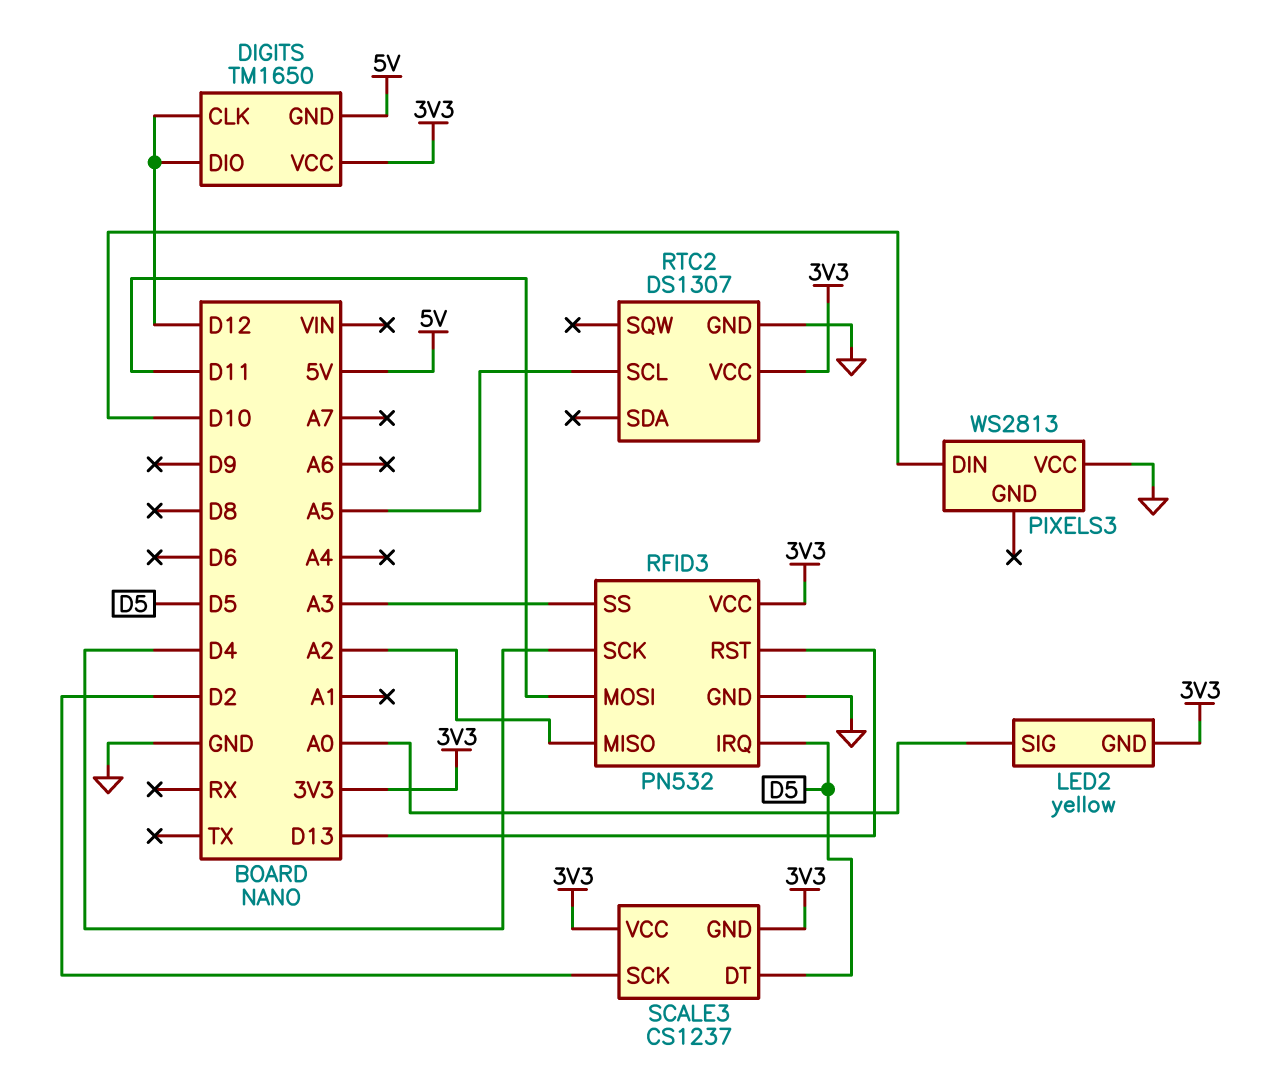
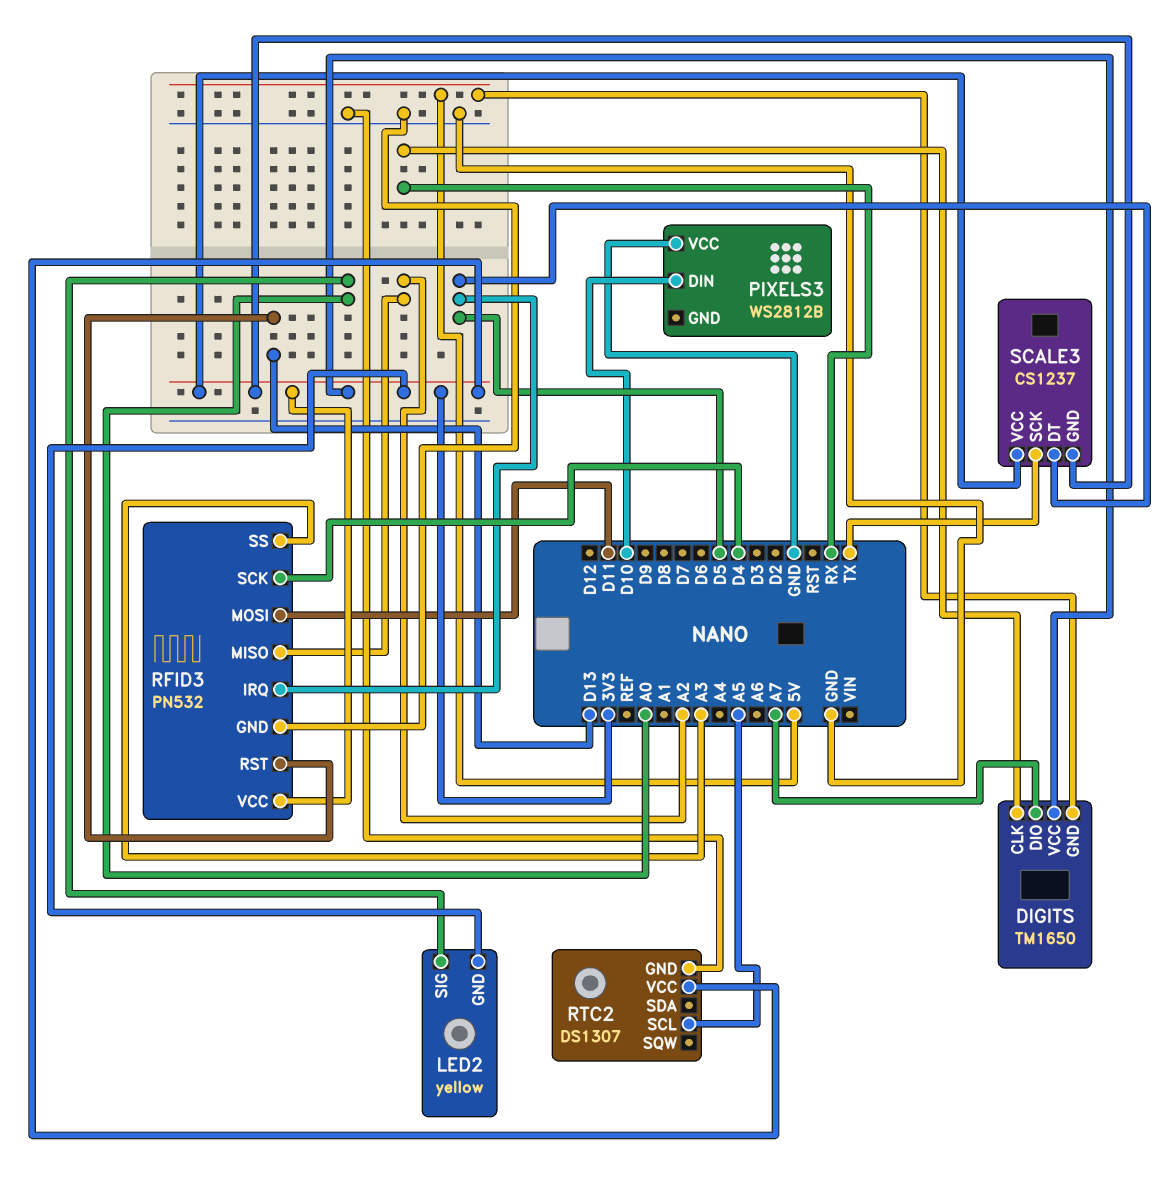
DIGITS pin CLK: D12 -> RX
DIGITS pin DIO: D12 -> A7
PIXELS3: WS2813 -> WS2812B
SCALE3 pin SCK: D2 -> TX

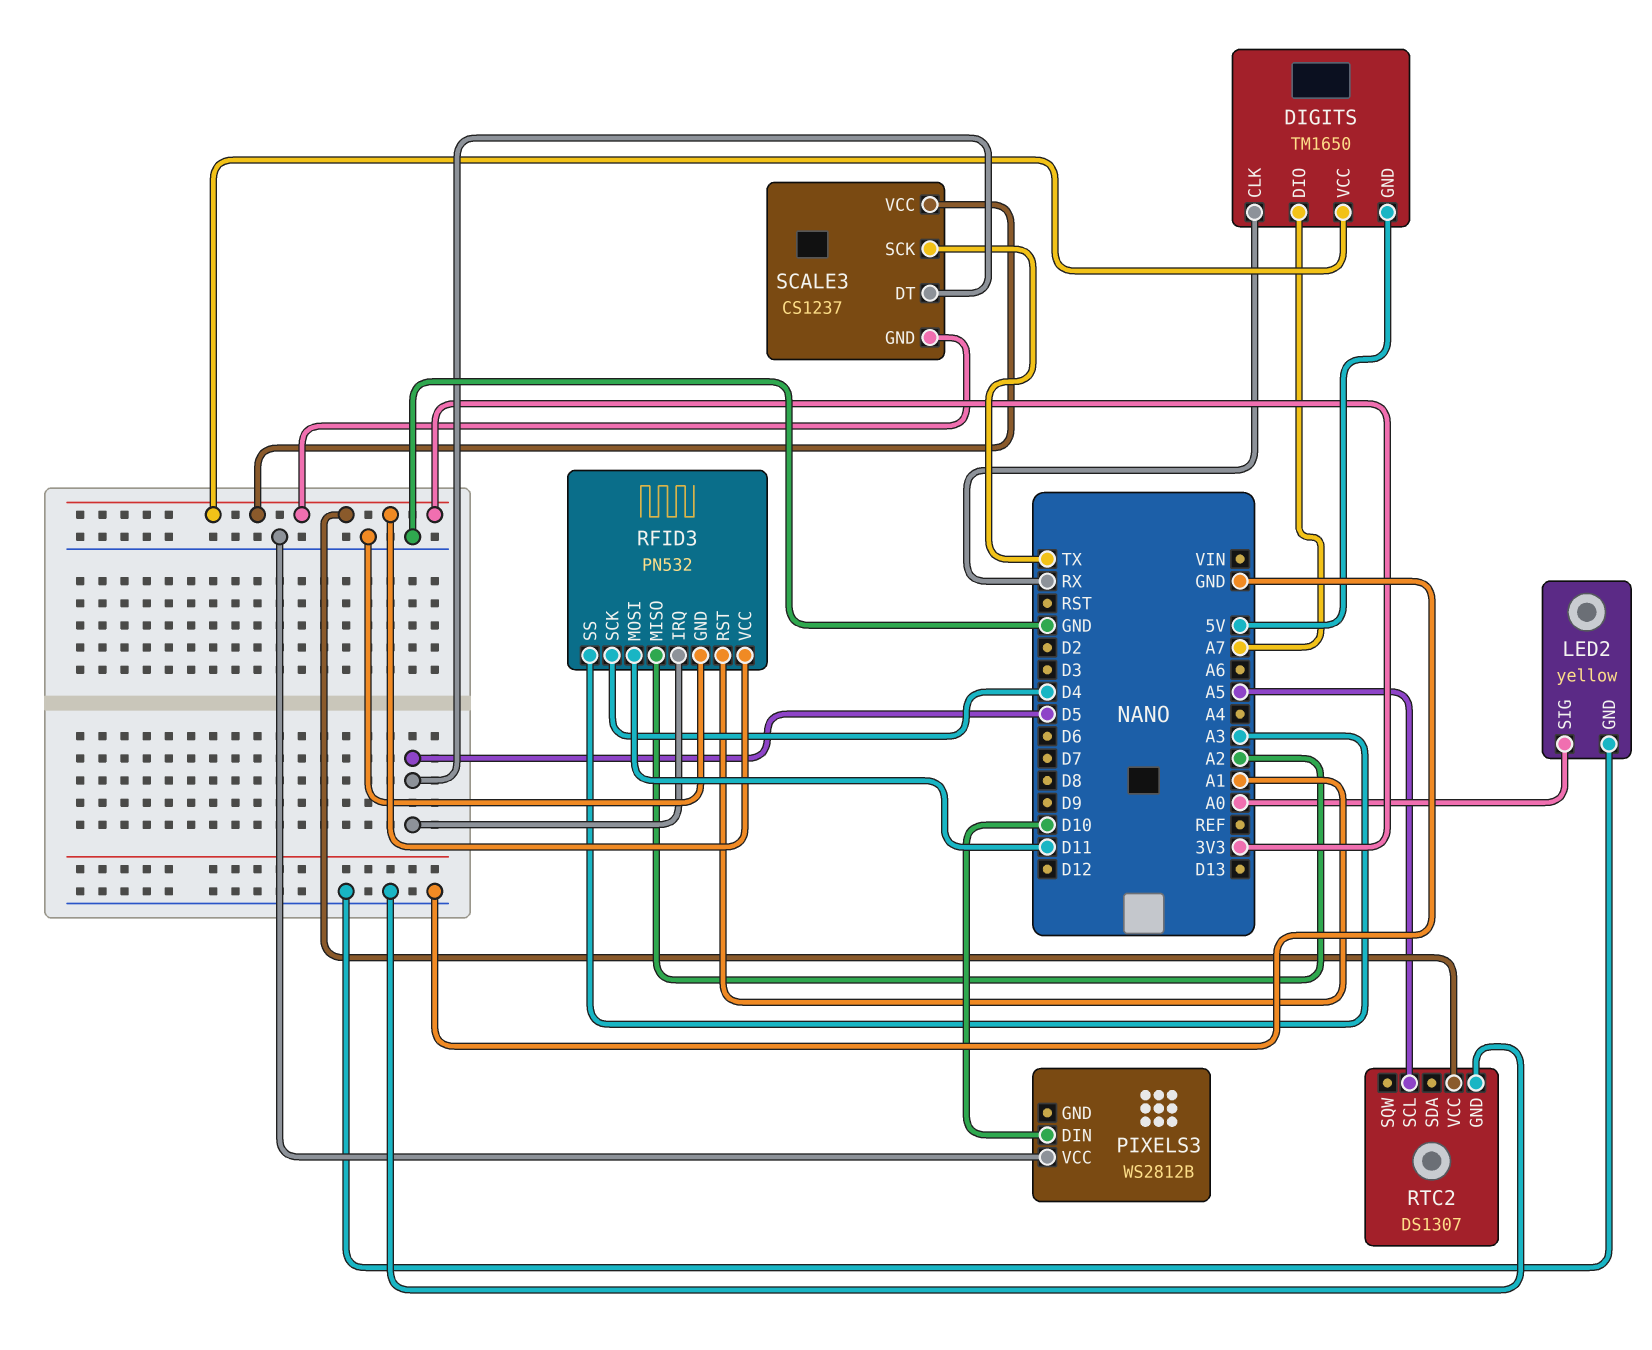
LED2 pin GND: 3V3 -> GND
RFID3 pin RST: D13 -> A1

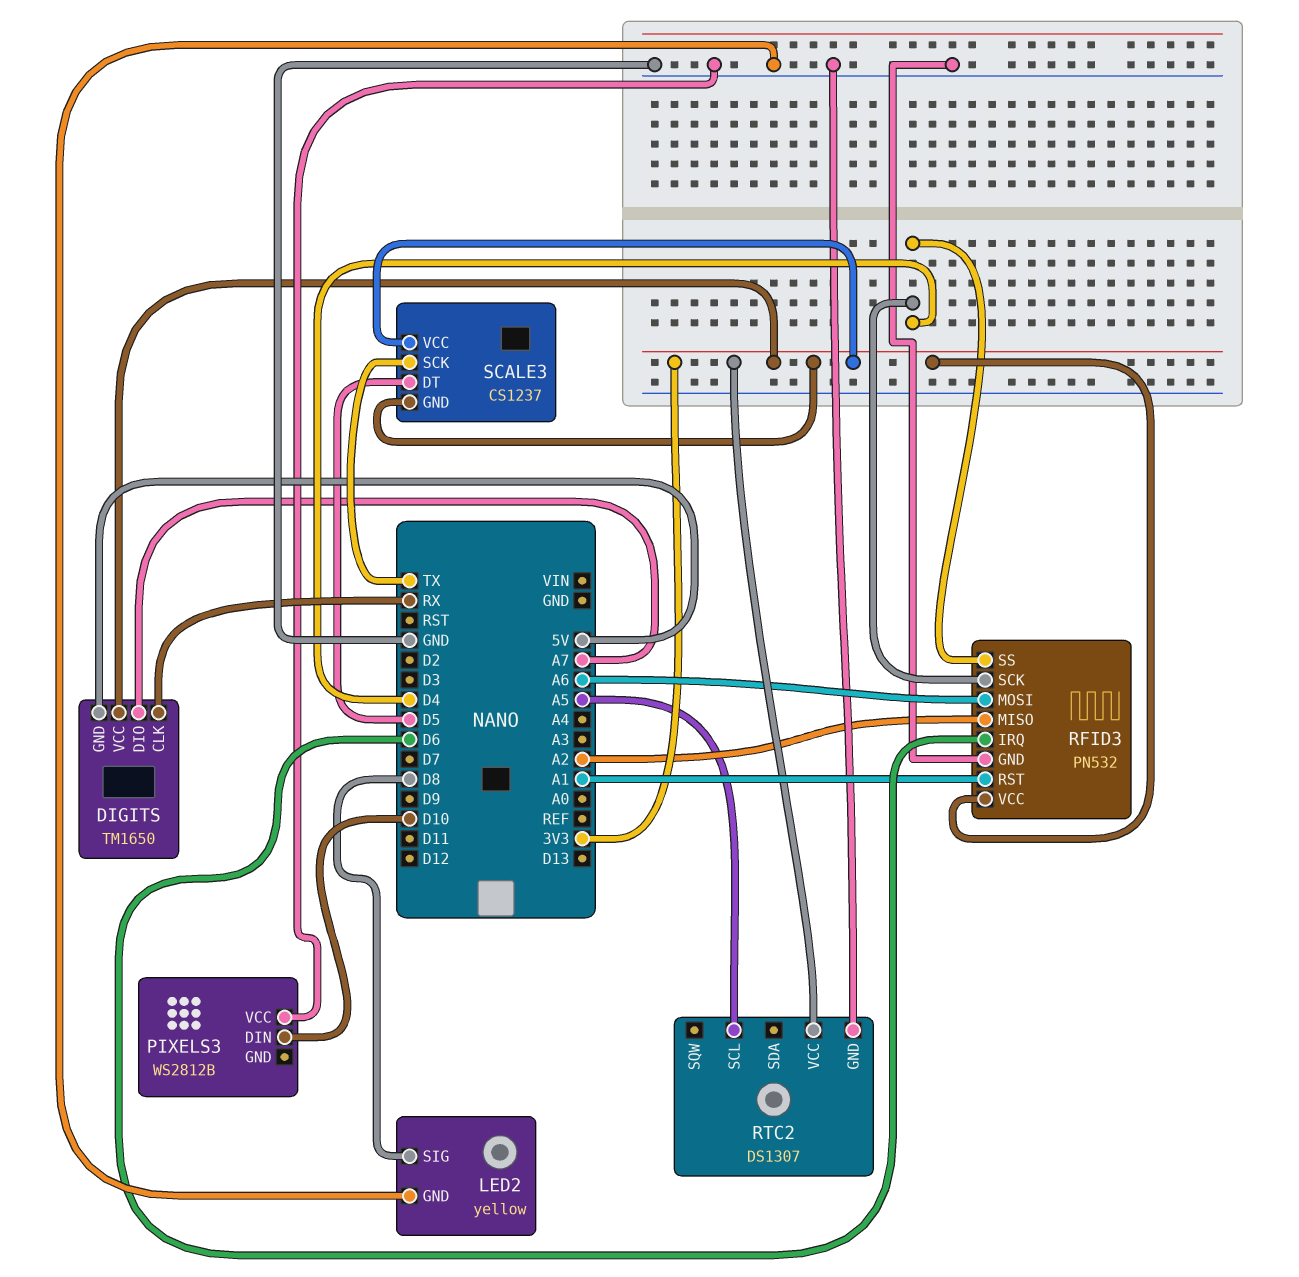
LED2 pin SIG: A0 -> D8
RFID3 pin IRQ: D5 -> D6
RFID3 pin MOSI: D11 -> A6
RFID3 pin SS: A3 -> D4

